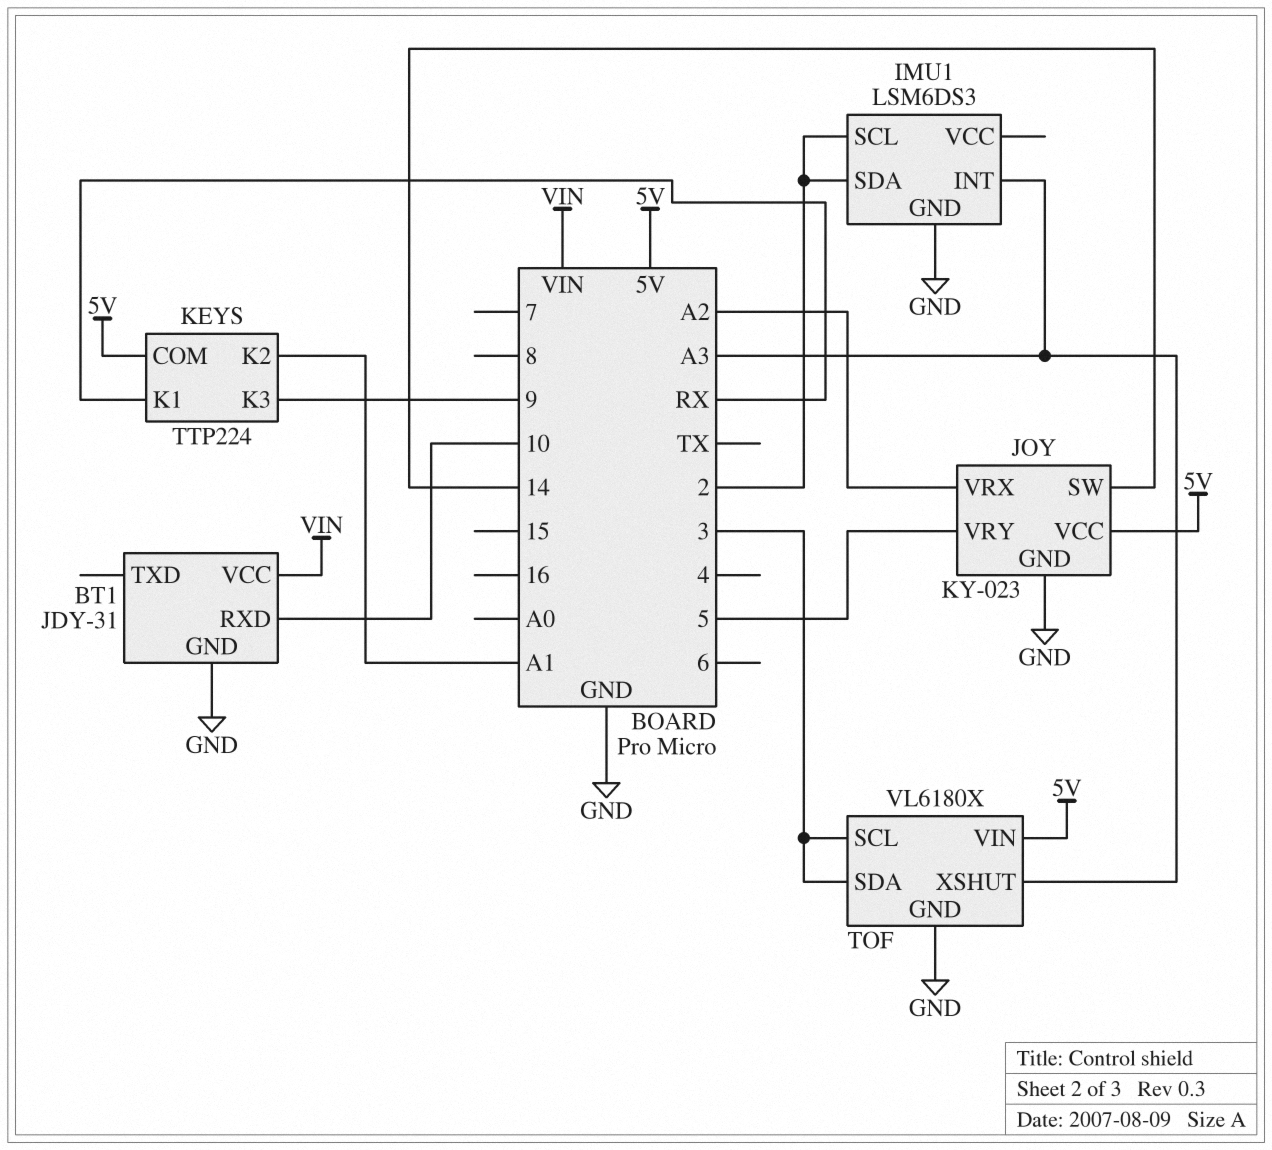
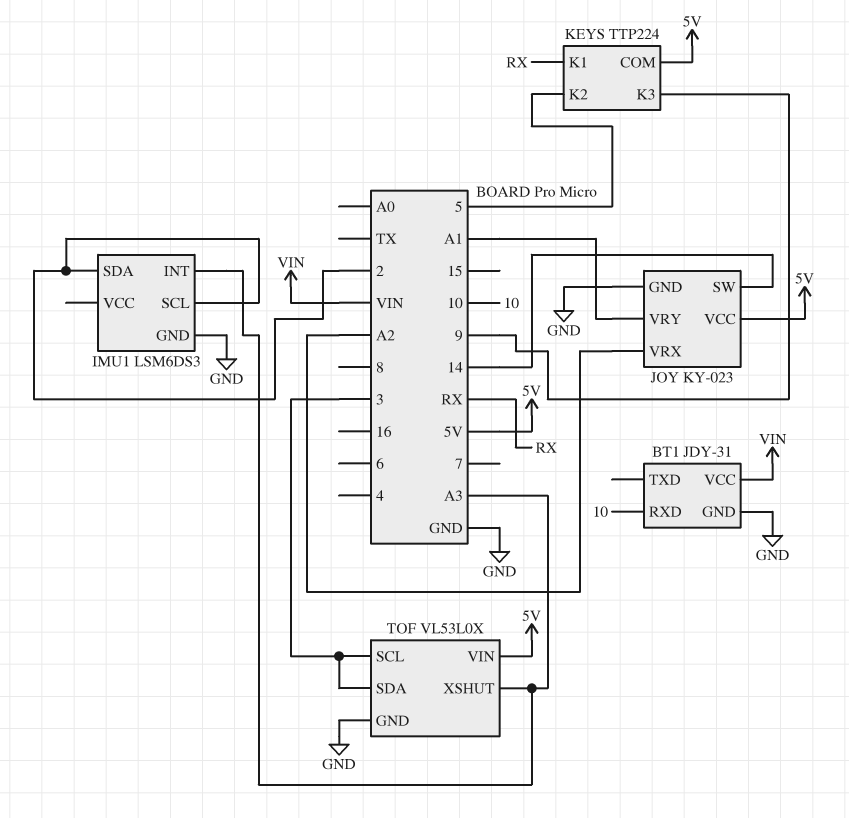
JOY pin VRY: 5 -> A1
KEYS pin K2: A1 -> 5
TOF: VL6180X -> VL53L0X

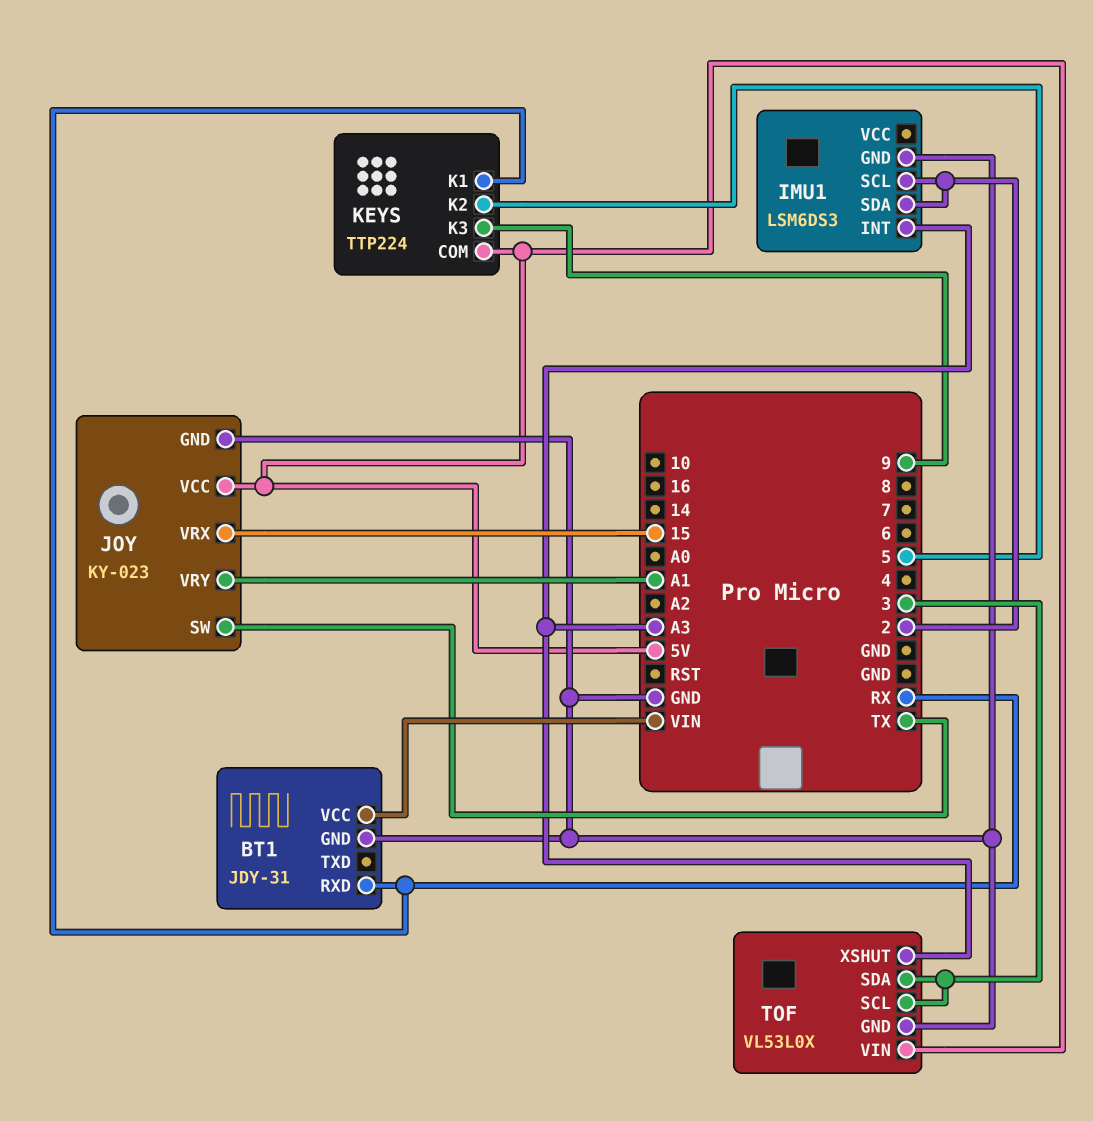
BT1 pin RXD: 10 -> RX
JOY pin SW: 14 -> TX
JOY pin VRX: A2 -> 15

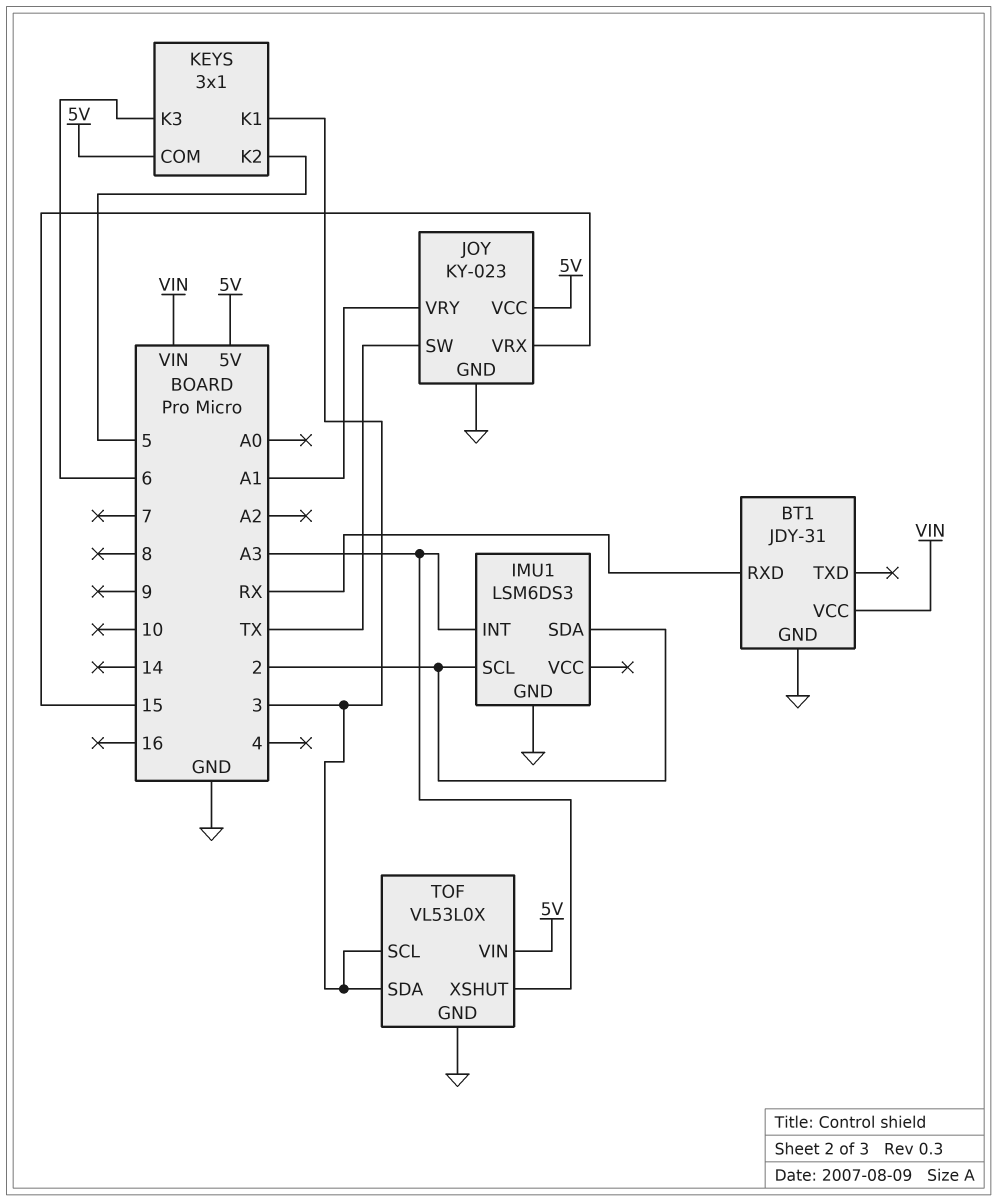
KEYS: TTP224 -> 3x1
KEYS pin K1: RX -> 3
KEYS pin K3: 9 -> 6

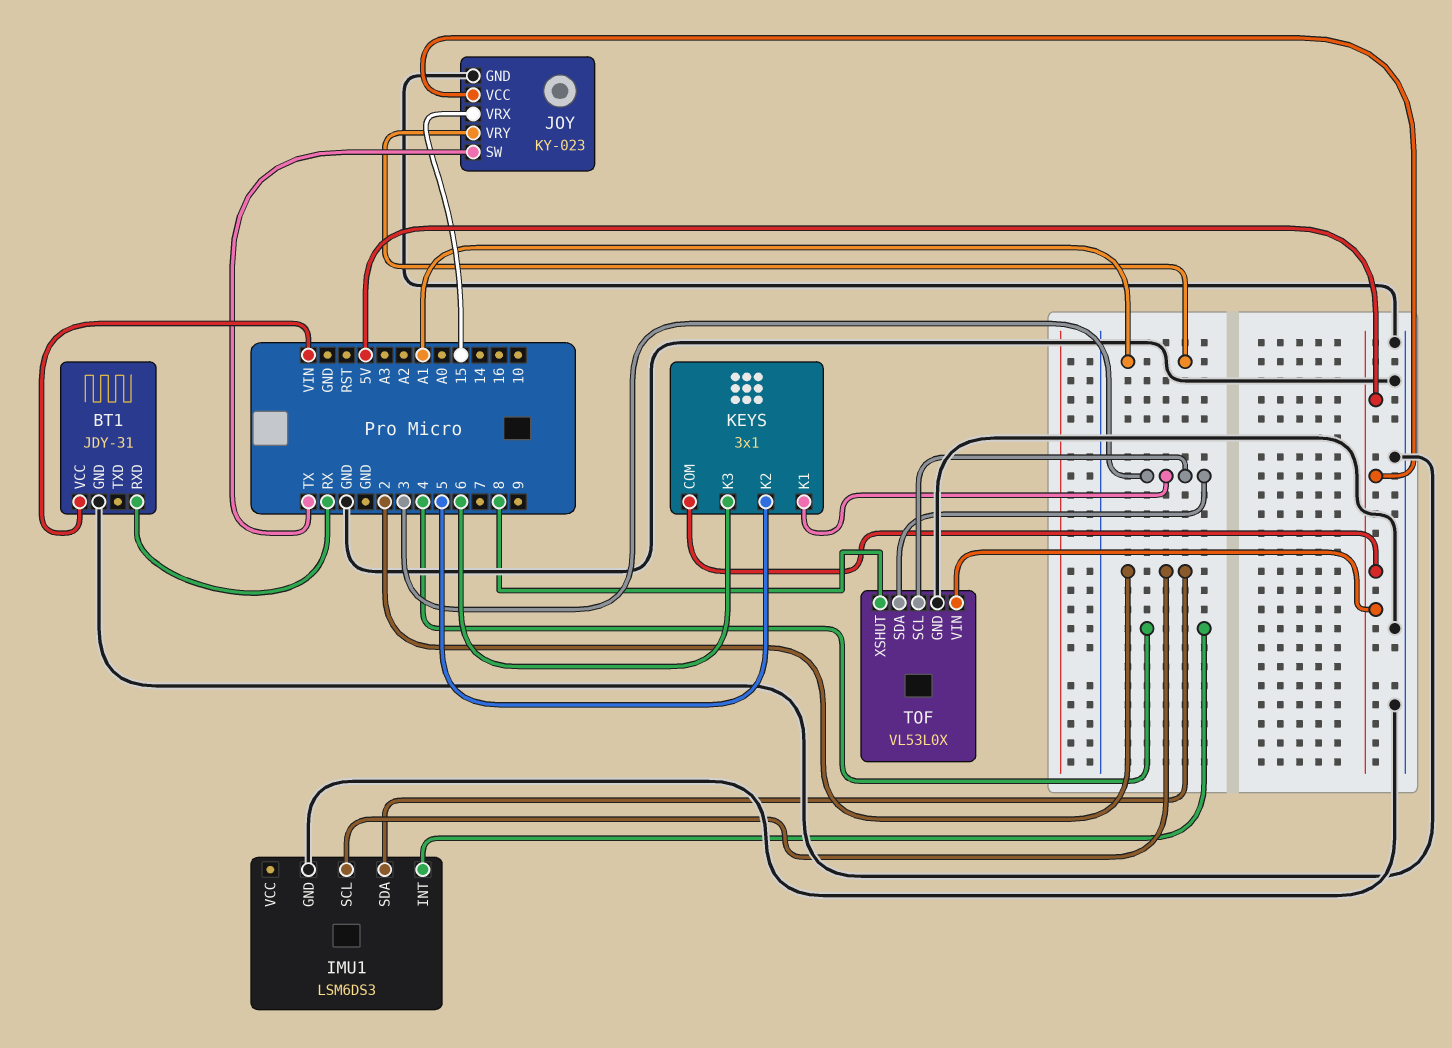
IMU1 pin INT: A3 -> 4
TOF pin XSHUT: A3 -> 8

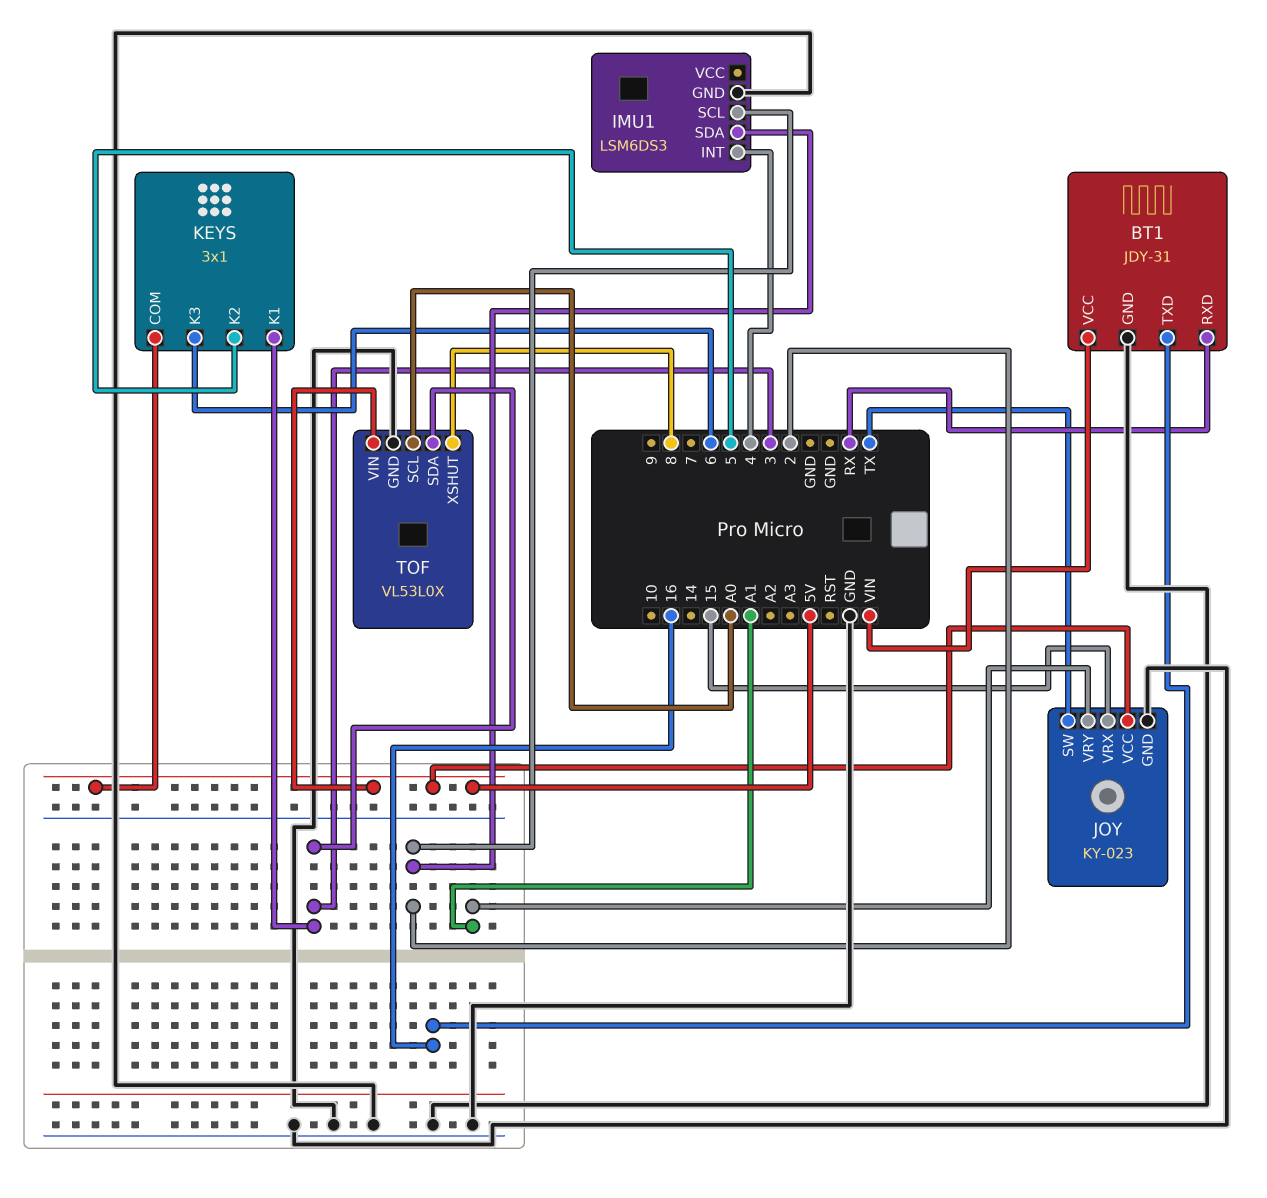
BT1 pin TXD: none -> 16
TOF pin SCL: 3 -> A0

